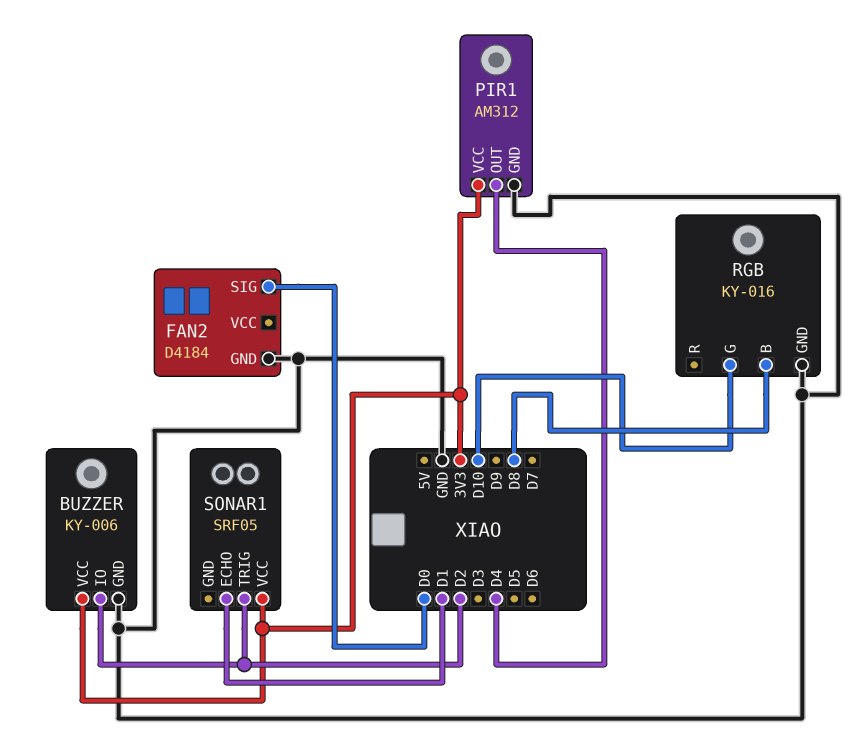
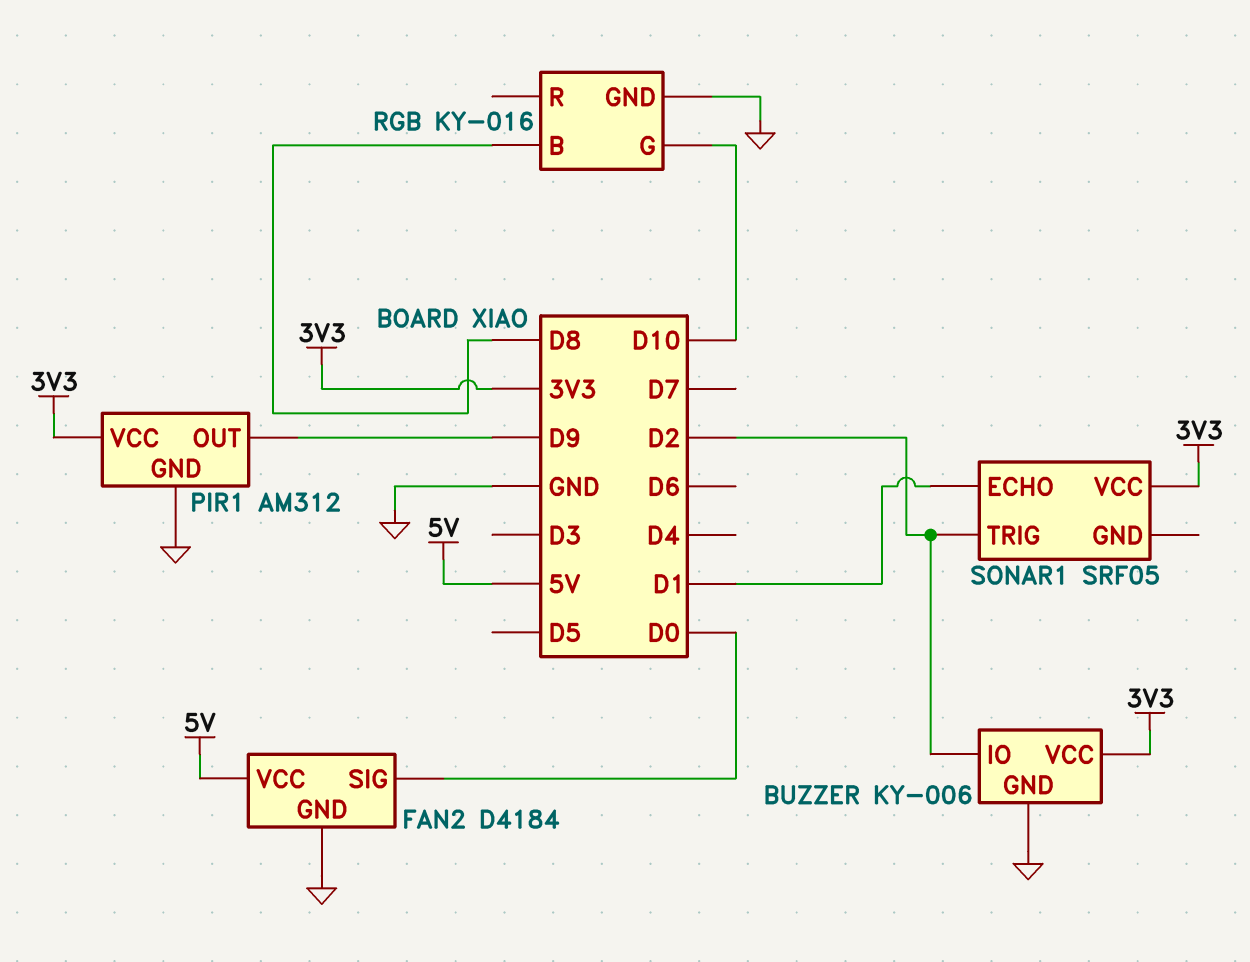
FAN2 pin VCC: none -> 5V
PIR1 pin OUT: D4 -> D9

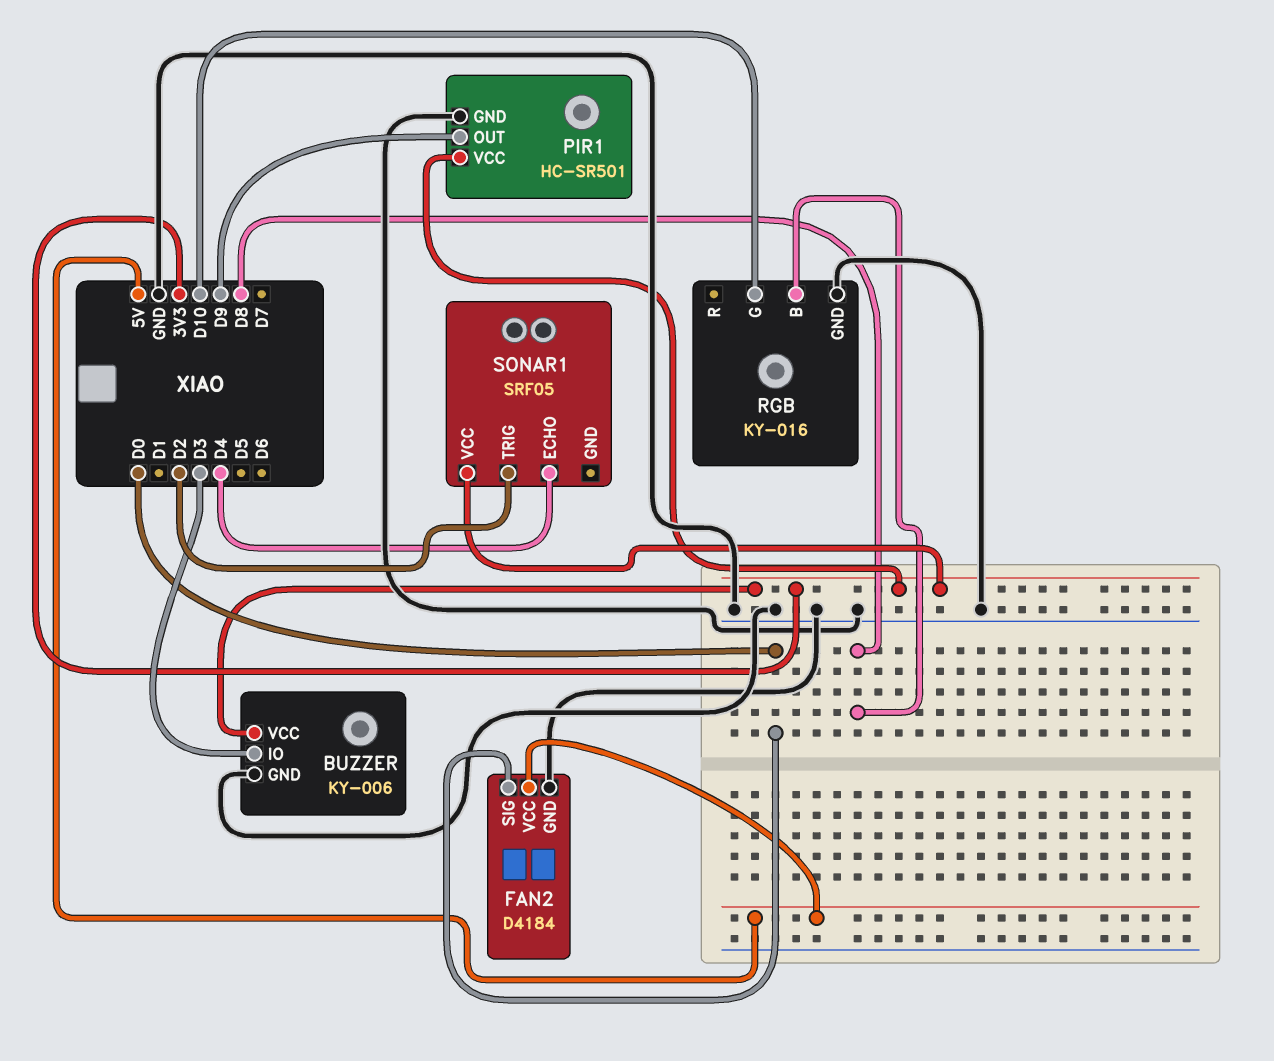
BUZZER pin IO: D2 -> D3
PIR1: AM312 -> HC-SR501
SONAR1 pin ECHO: D1 -> D4

